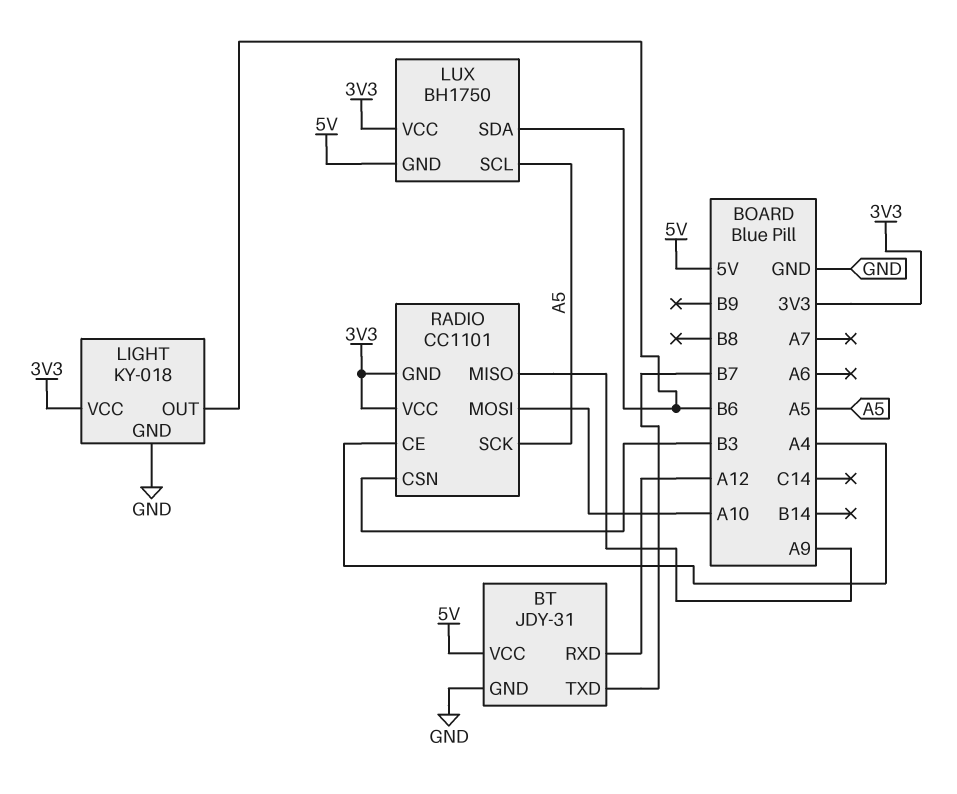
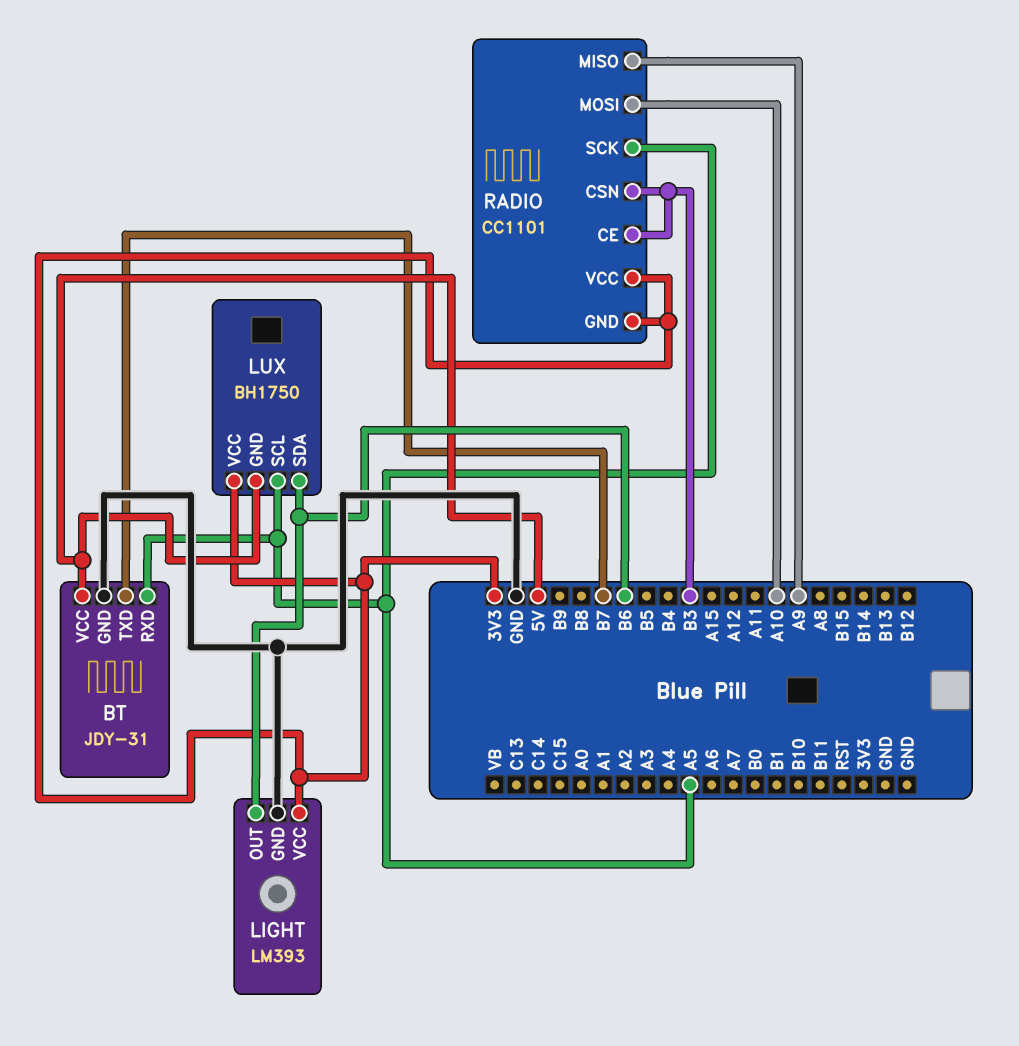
BT pin RXD: A12 -> A5
LIGHT: KY-018 -> LM393
RADIO pin CE: A4 -> B3

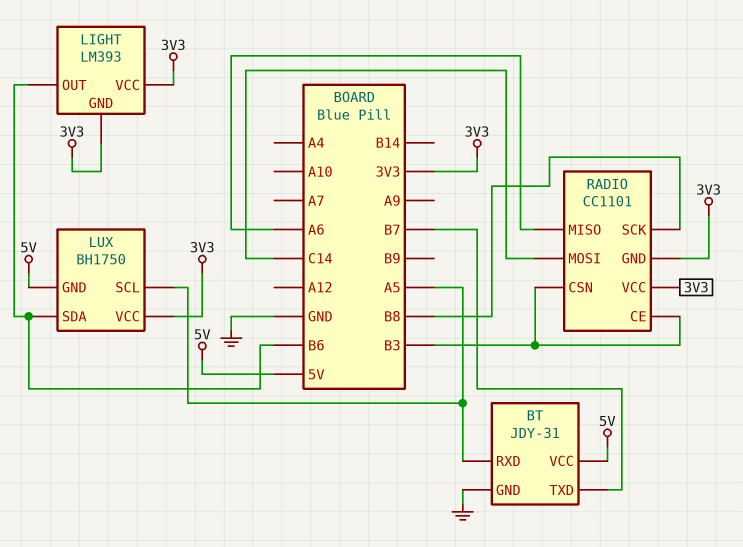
LIGHT pin GND: GND -> 3V3
RADIO pin MISO: A9 -> A6
RADIO pin MOSI: A10 -> C14
RADIO pin SCK: A5 -> B8

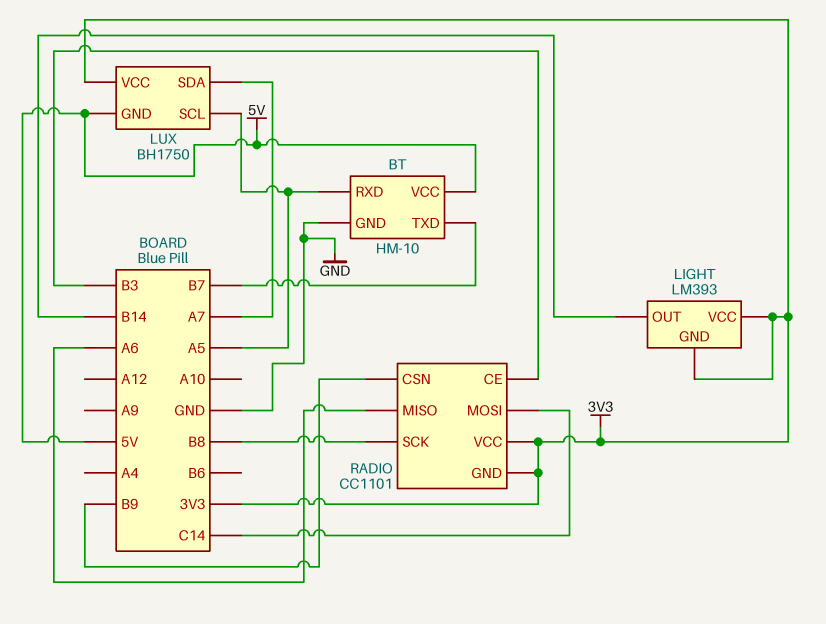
BT: JDY-31 -> HM-10
LIGHT pin OUT: B6 -> B14
LUX pin SDA: B6 -> A7
RADIO pin CSN: B3 -> B9

